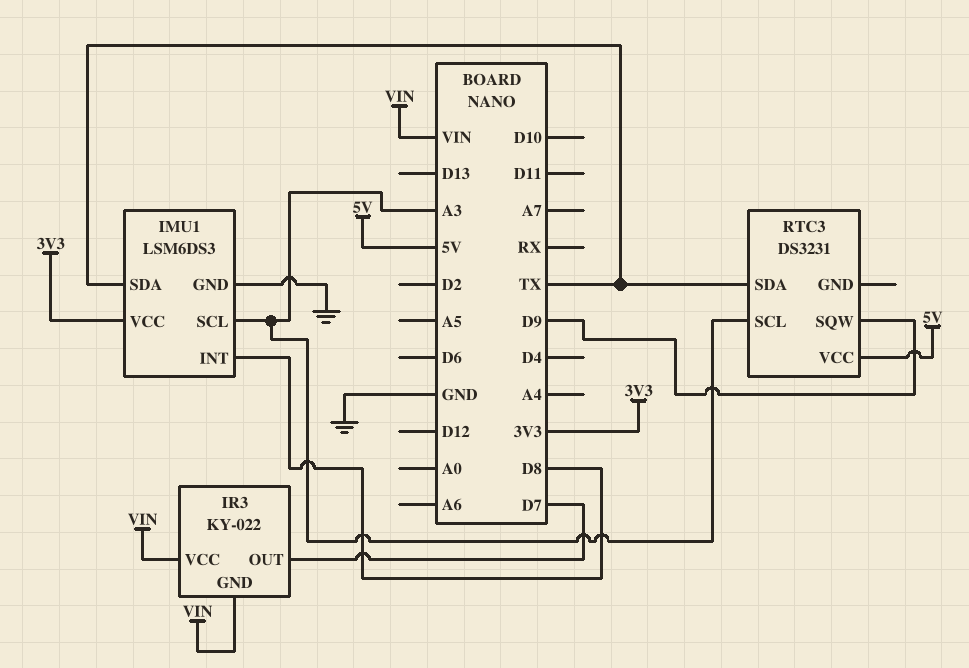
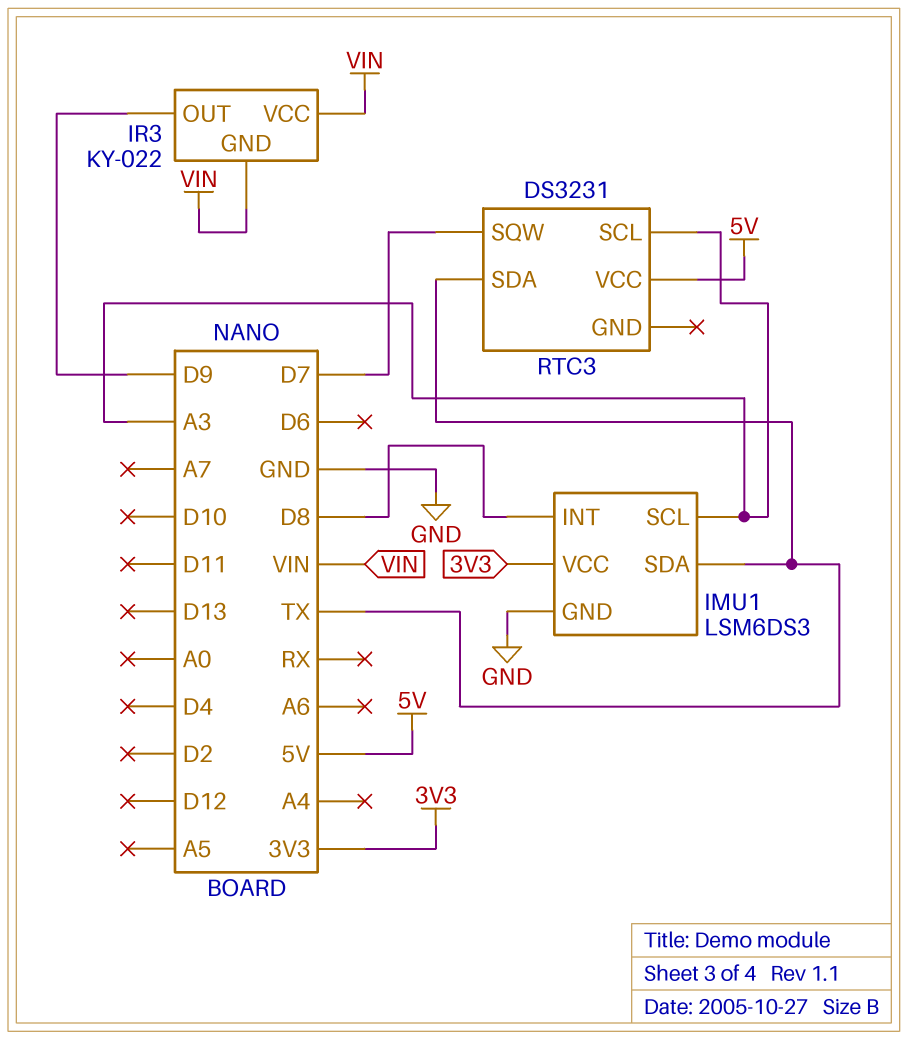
IR3 pin OUT: D7 -> D9
RTC3 pin SQW: D9 -> D7

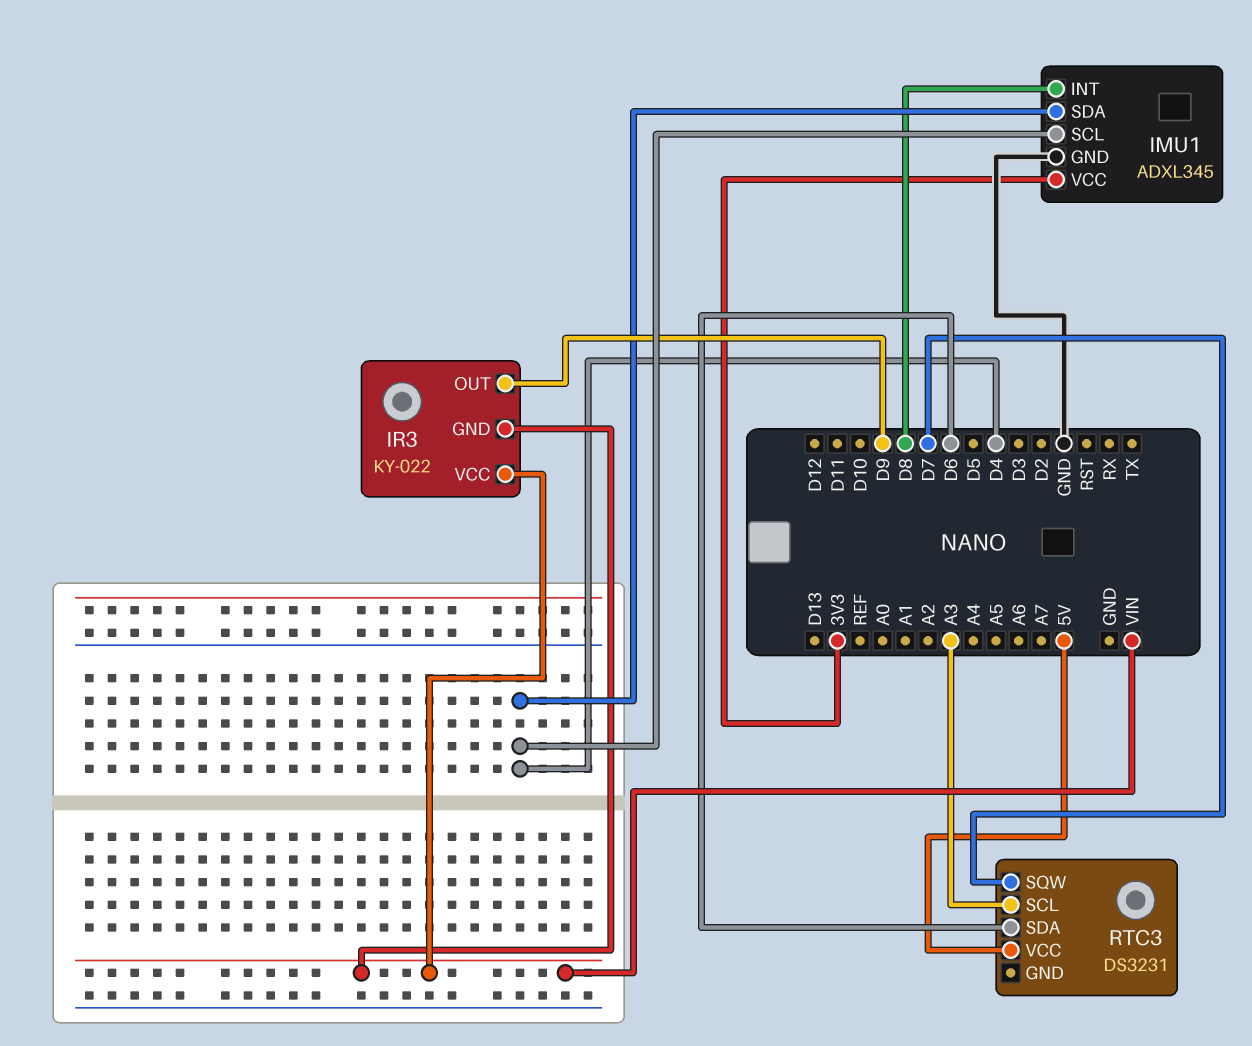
IMU1: LSM6DS3 -> ADXL345
IMU1 pin SCL: A3 -> D4
IMU1 pin SDA: TX -> D4
RTC3 pin SDA: TX -> D6

